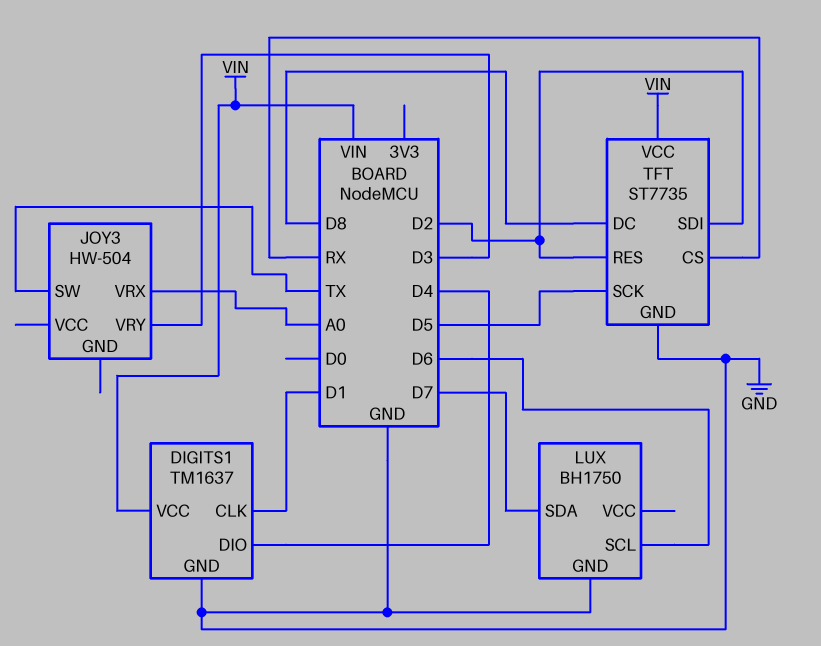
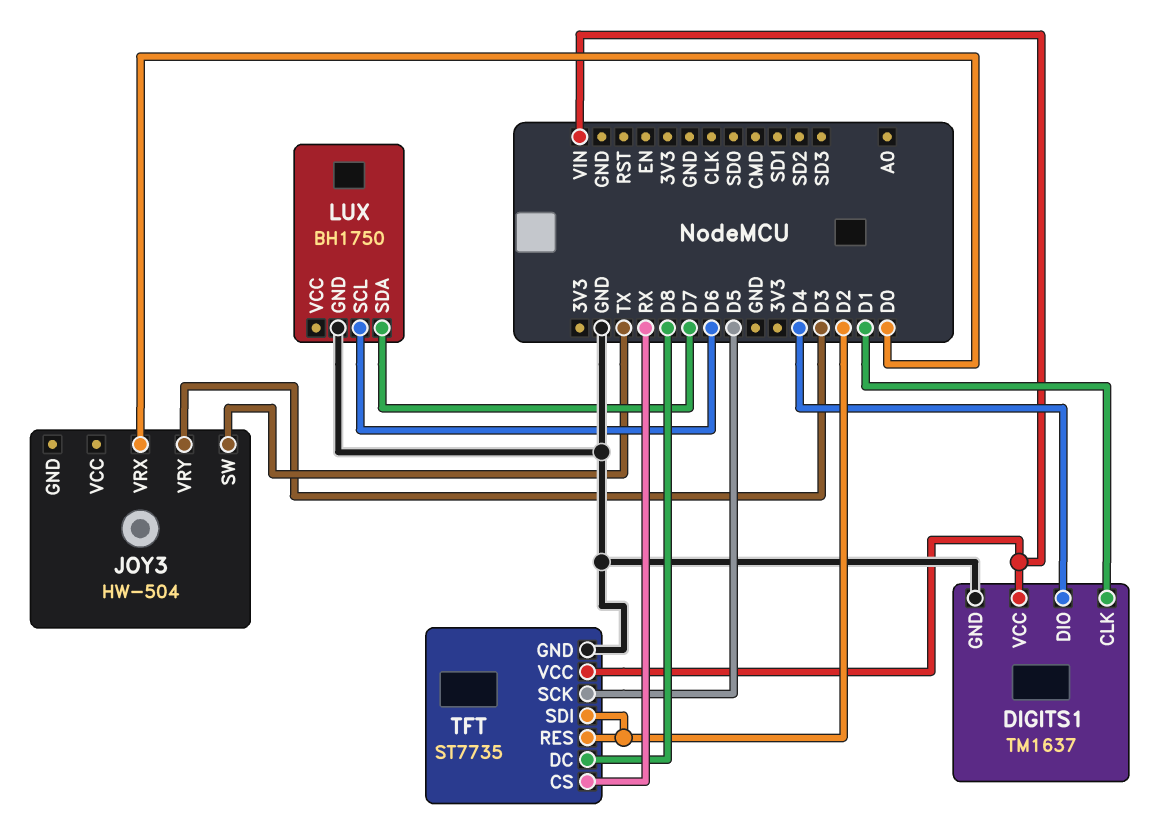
JOY3 pin VRX: A0 -> D0

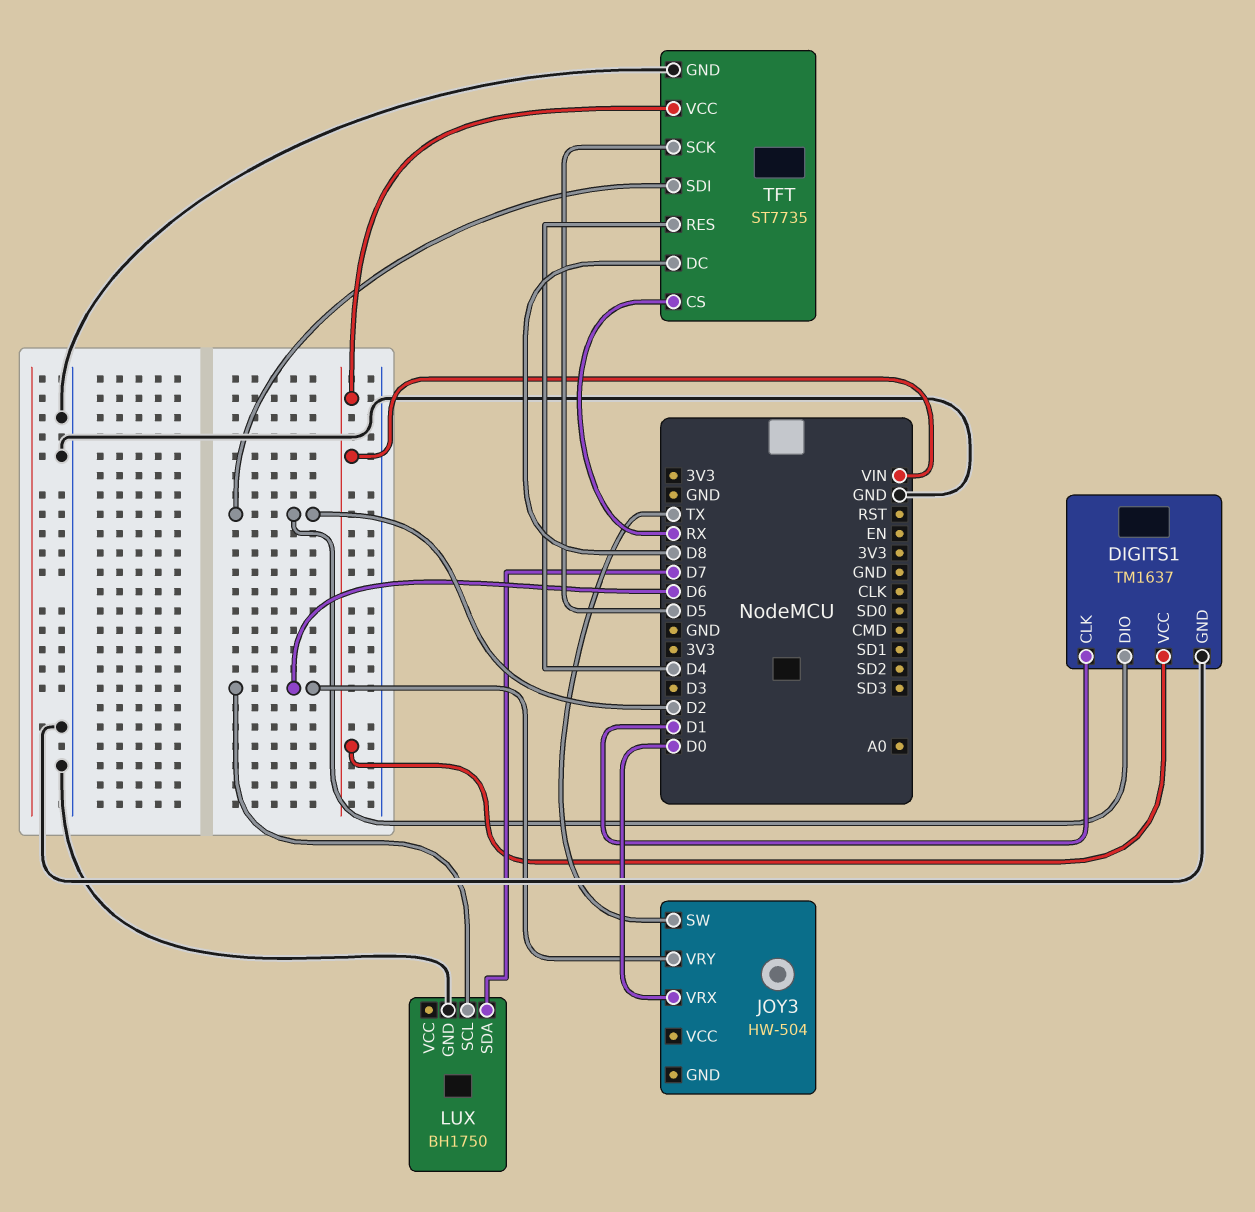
DIGITS1 pin DIO: D4 -> D2
JOY3 pin VRY: D3 -> D6
TFT pin RES: D2 -> D4

